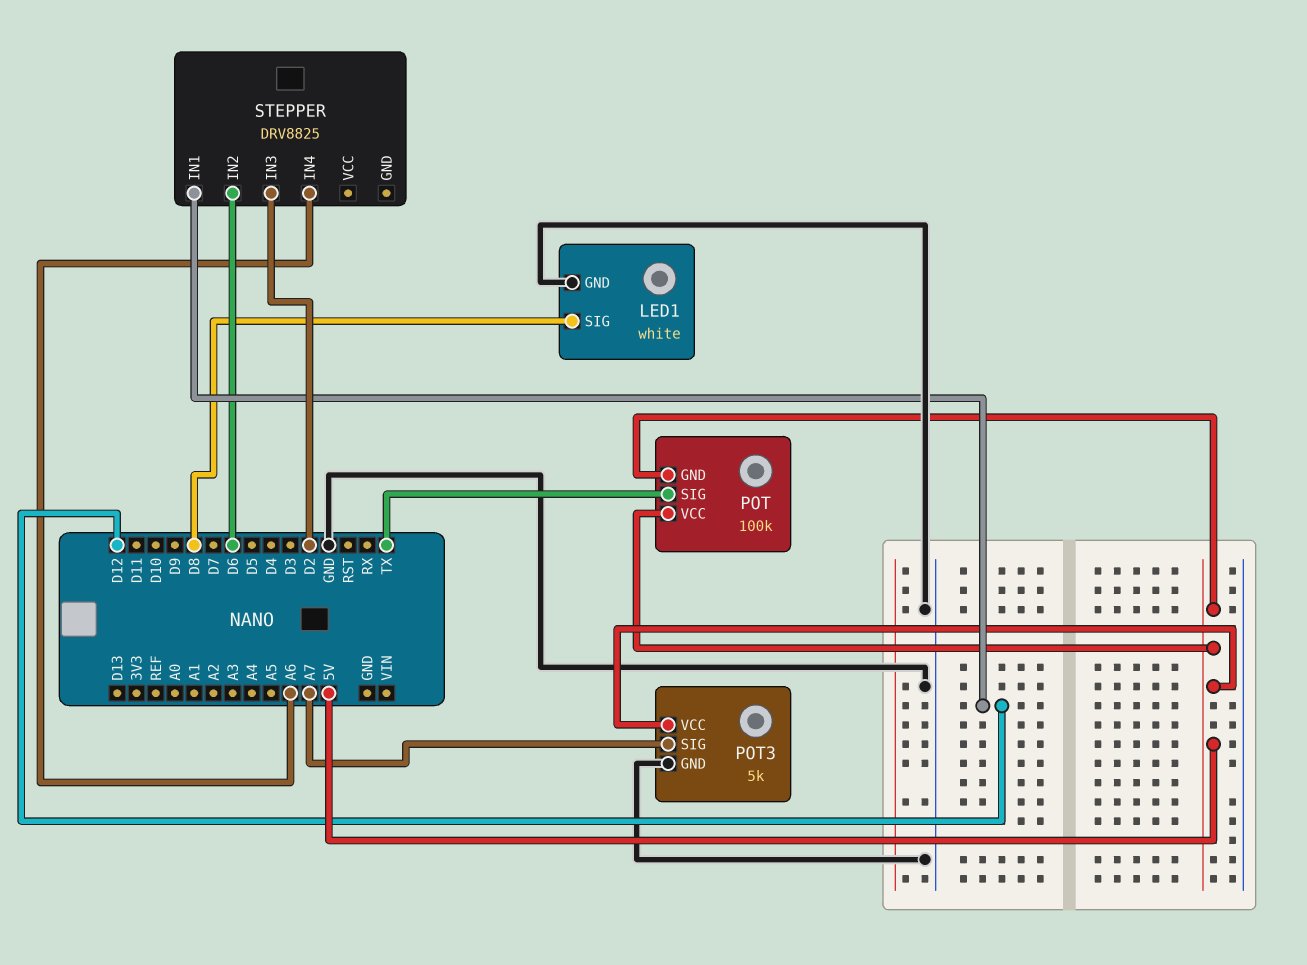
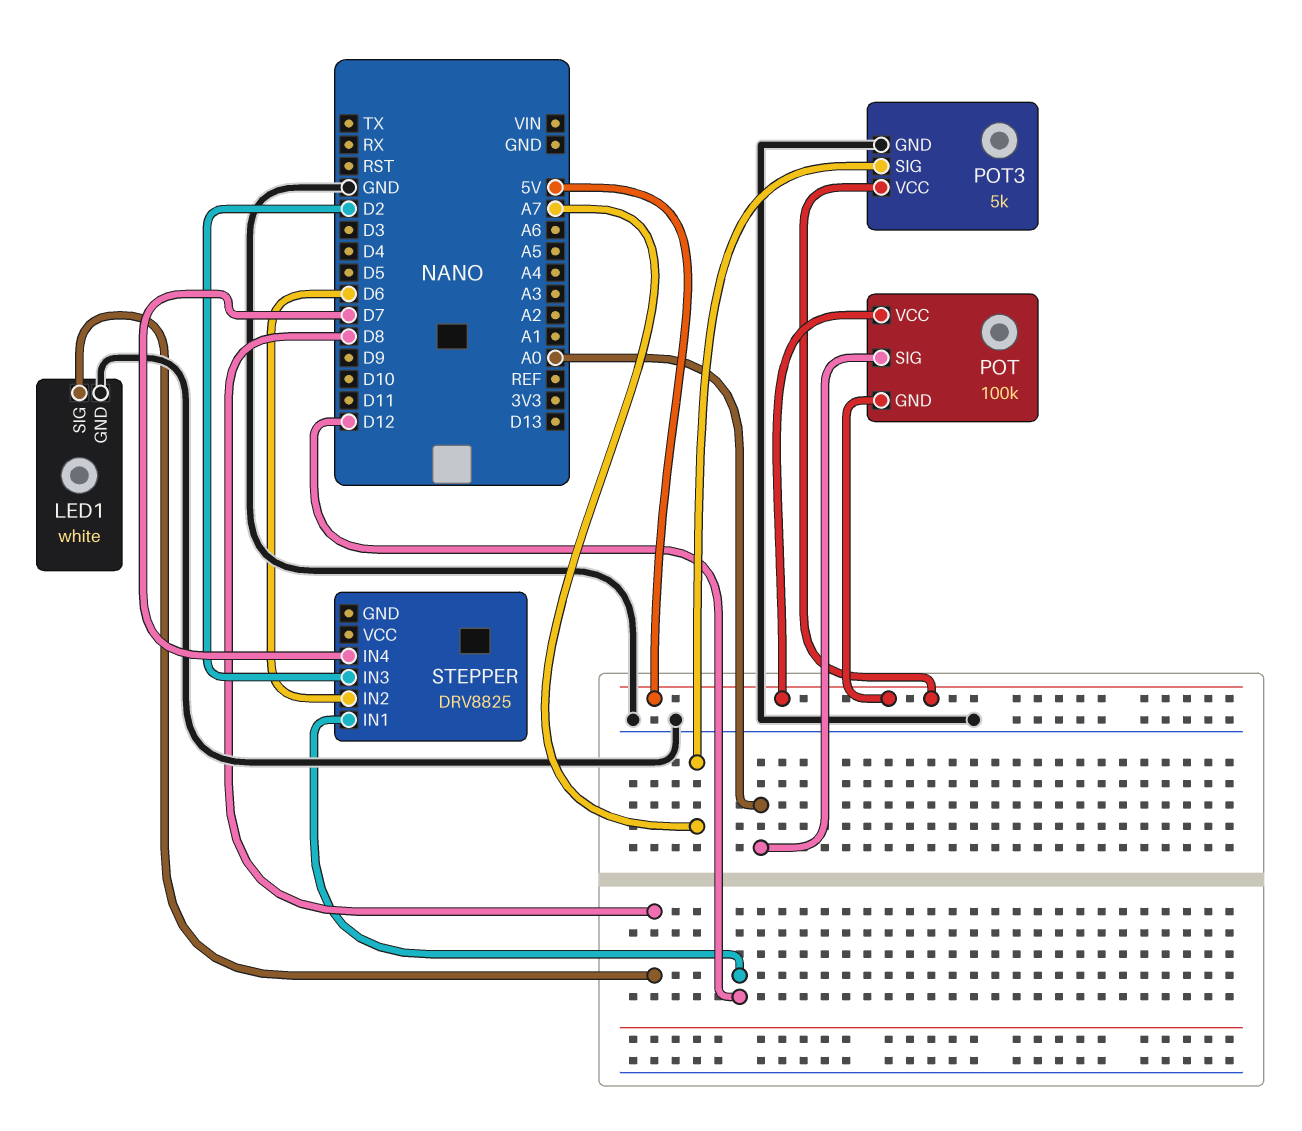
POT pin SIG: TX -> A0
STEPPER pin IN4: A6 -> D7

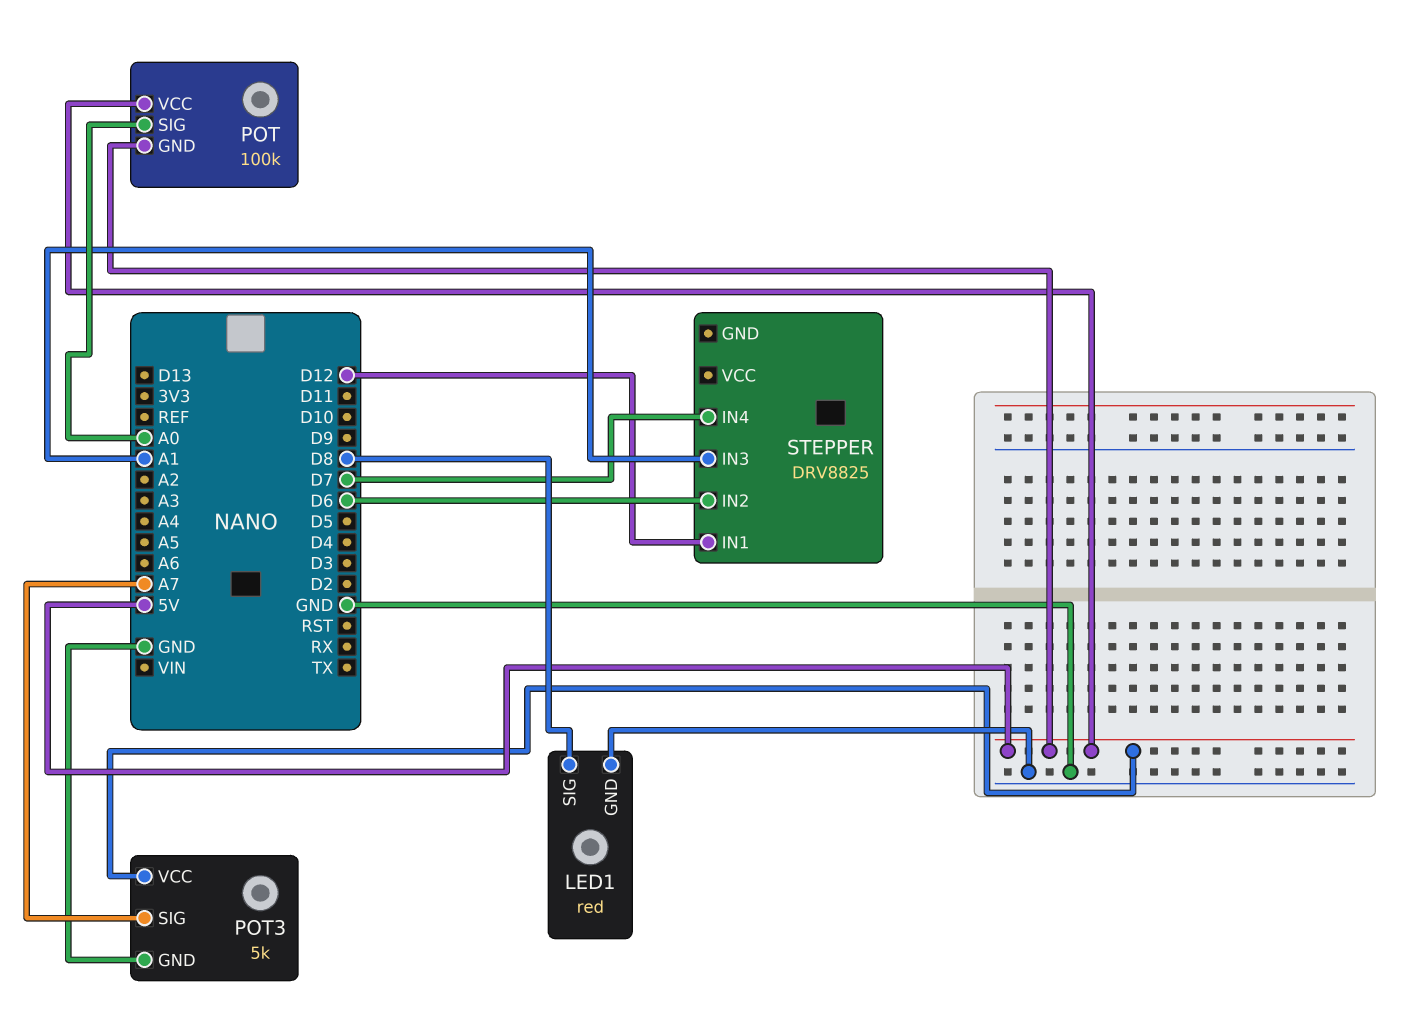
LED1: white -> red
STEPPER pin IN3: D2 -> A1

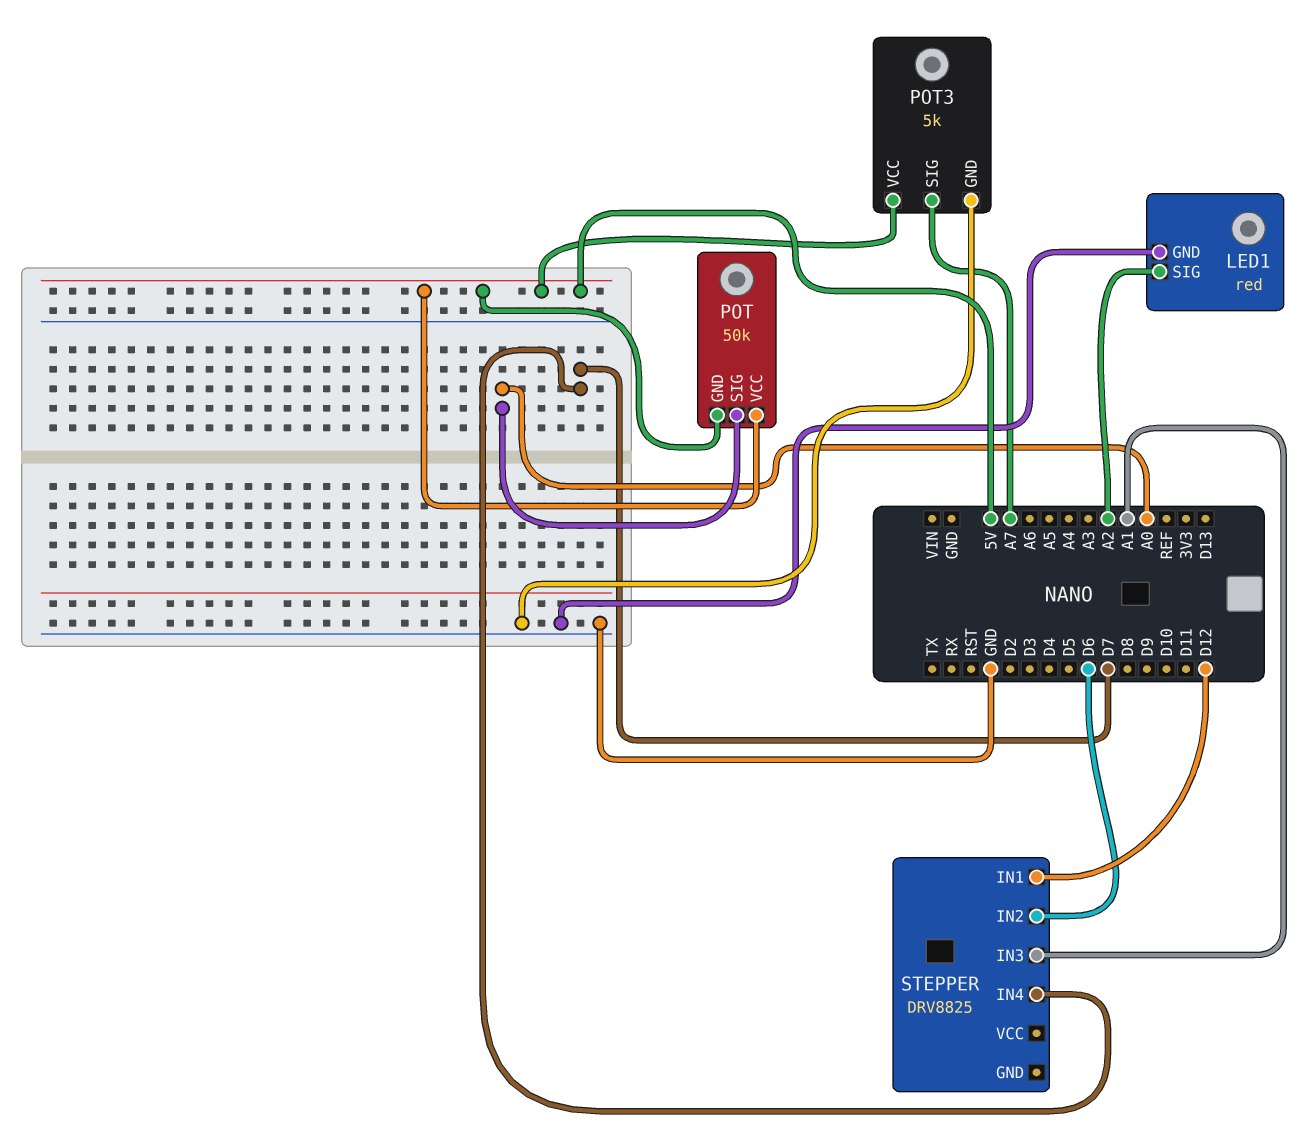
LED1 pin SIG: D8 -> A2
POT: 100k -> 50k

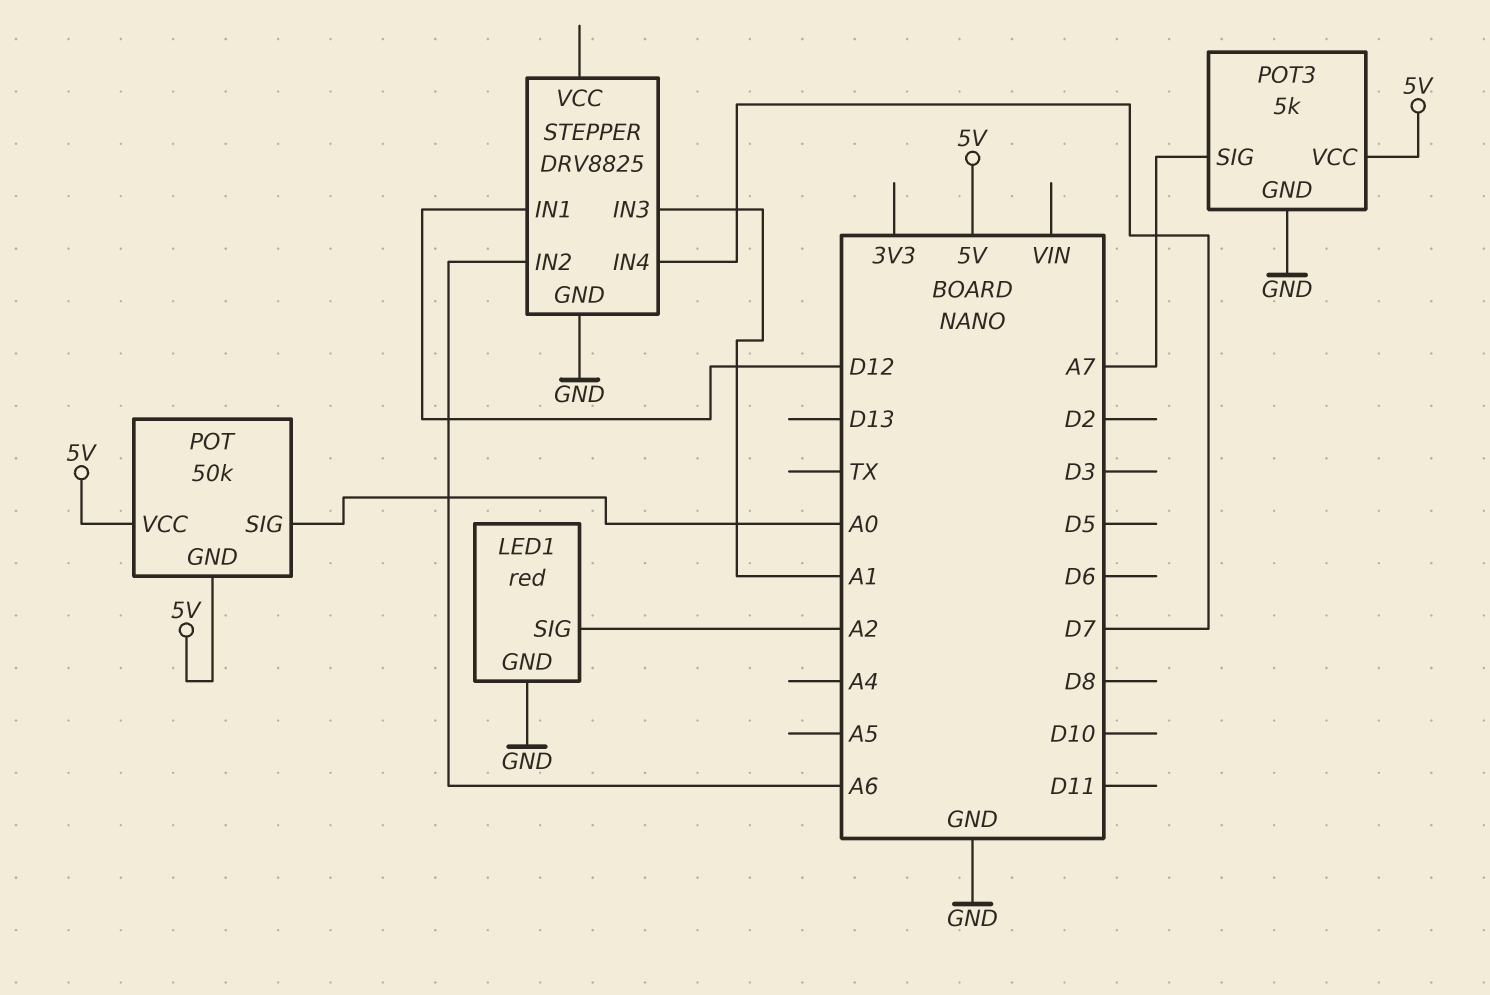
STEPPER pin GND: none -> GND
STEPPER pin IN2: D6 -> A6

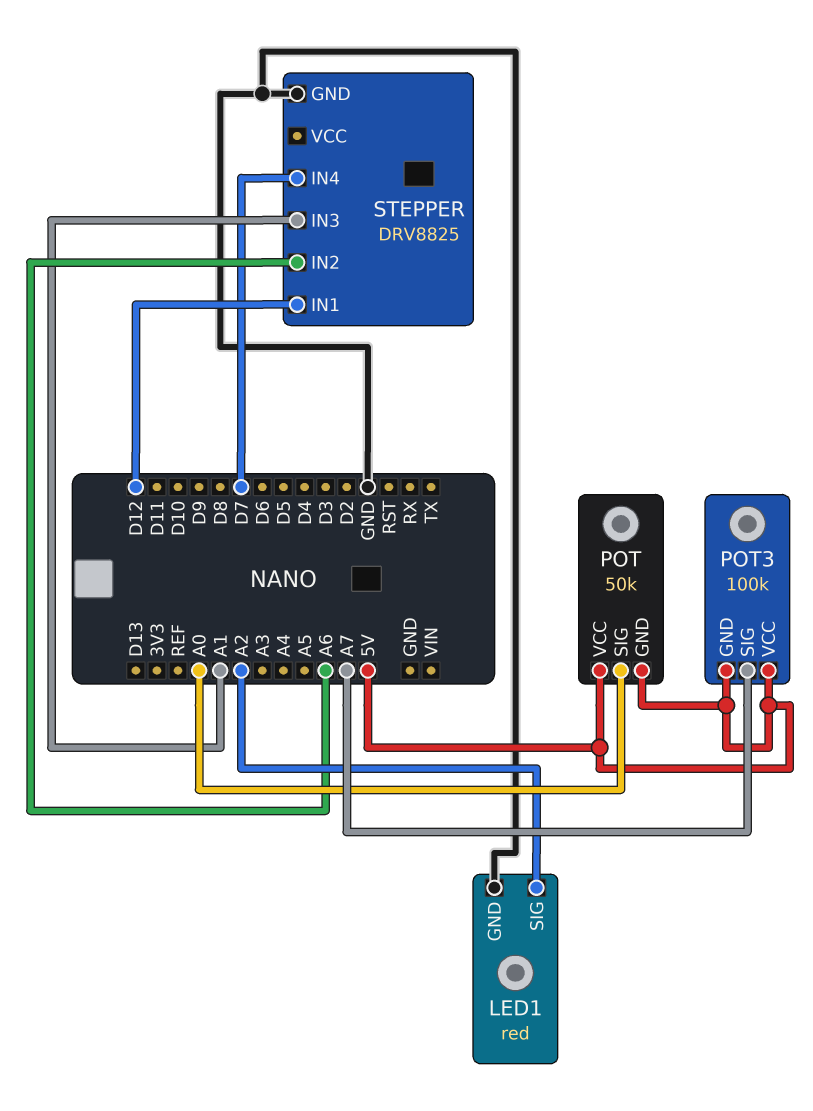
POT3: 5k -> 100k
POT3 pin GND: GND -> 5V

